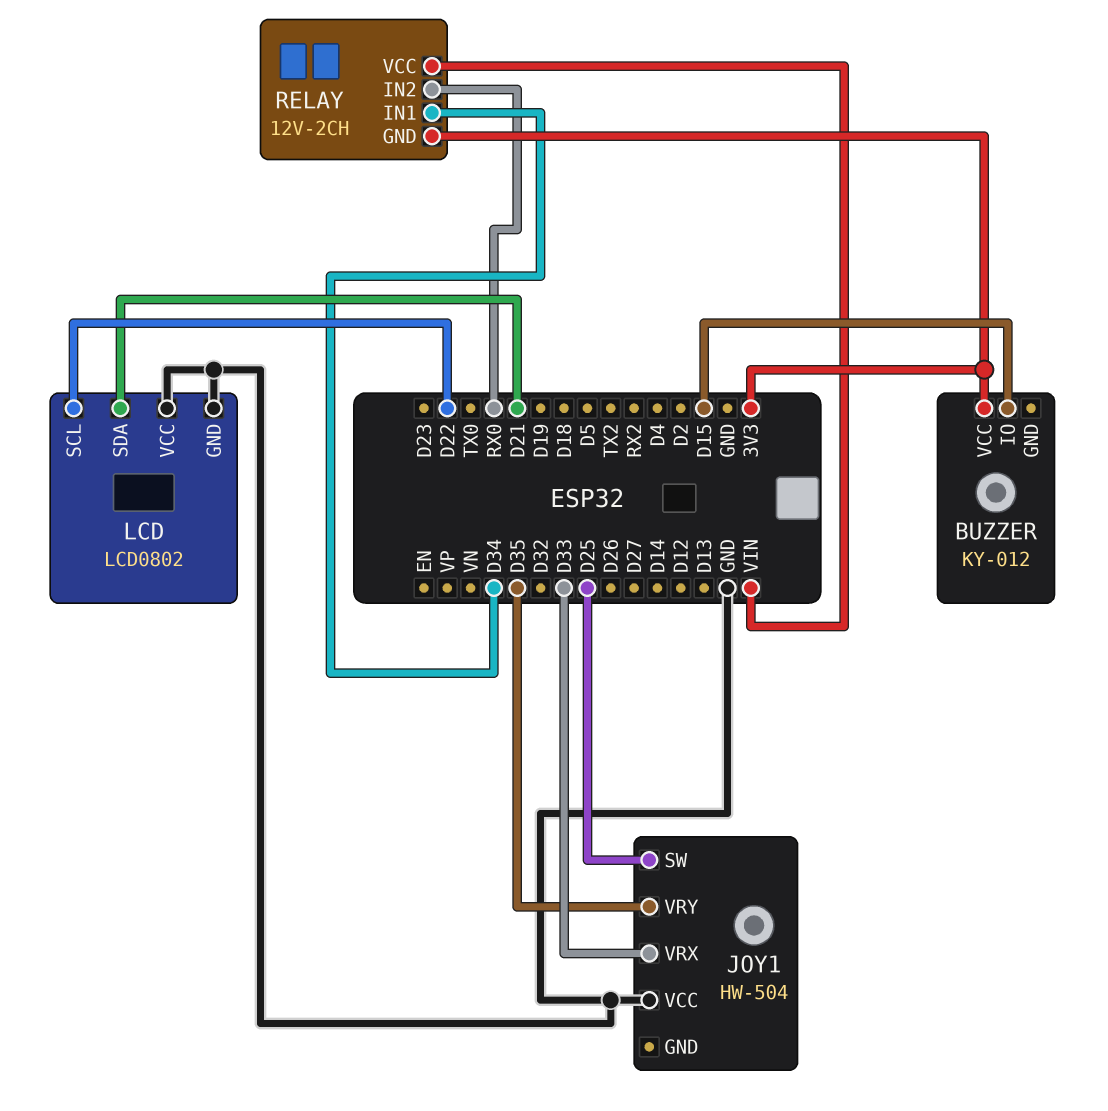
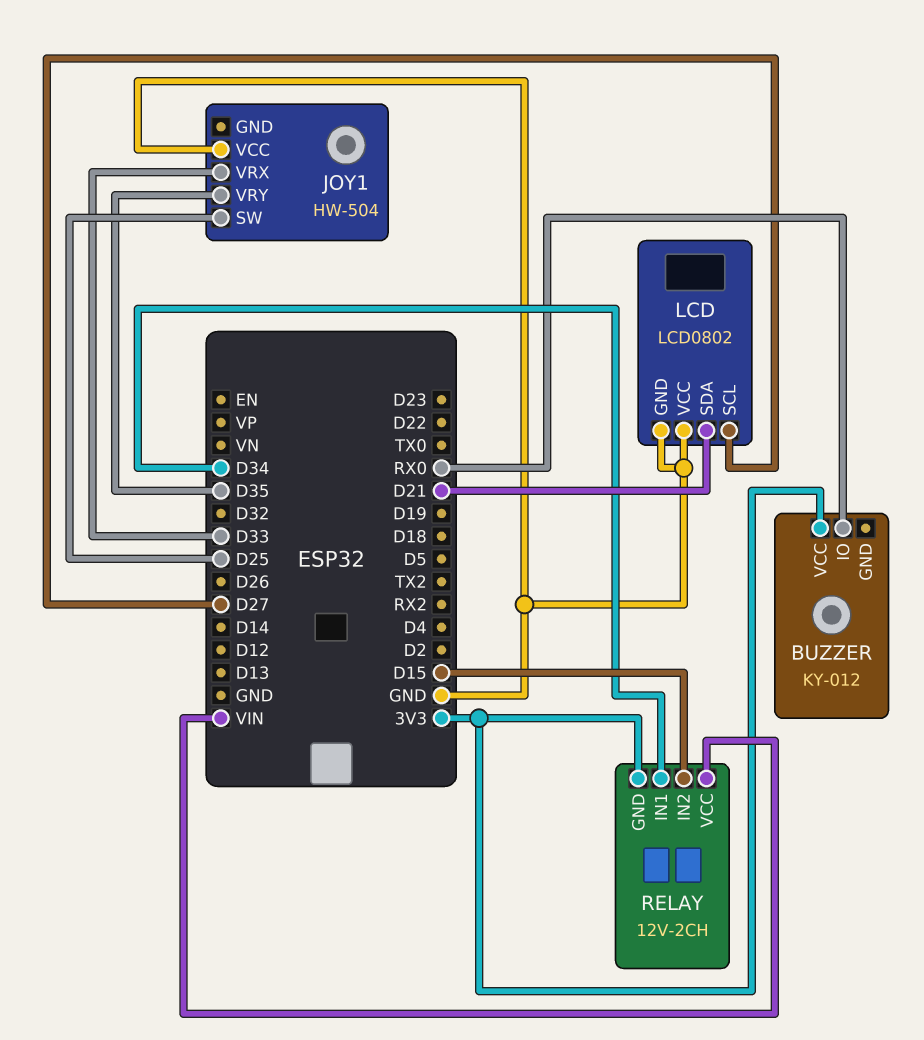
BUZZER pin IO: D15 -> RX0
LCD pin SCL: D22 -> D27
RELAY pin IN2: RX0 -> D15

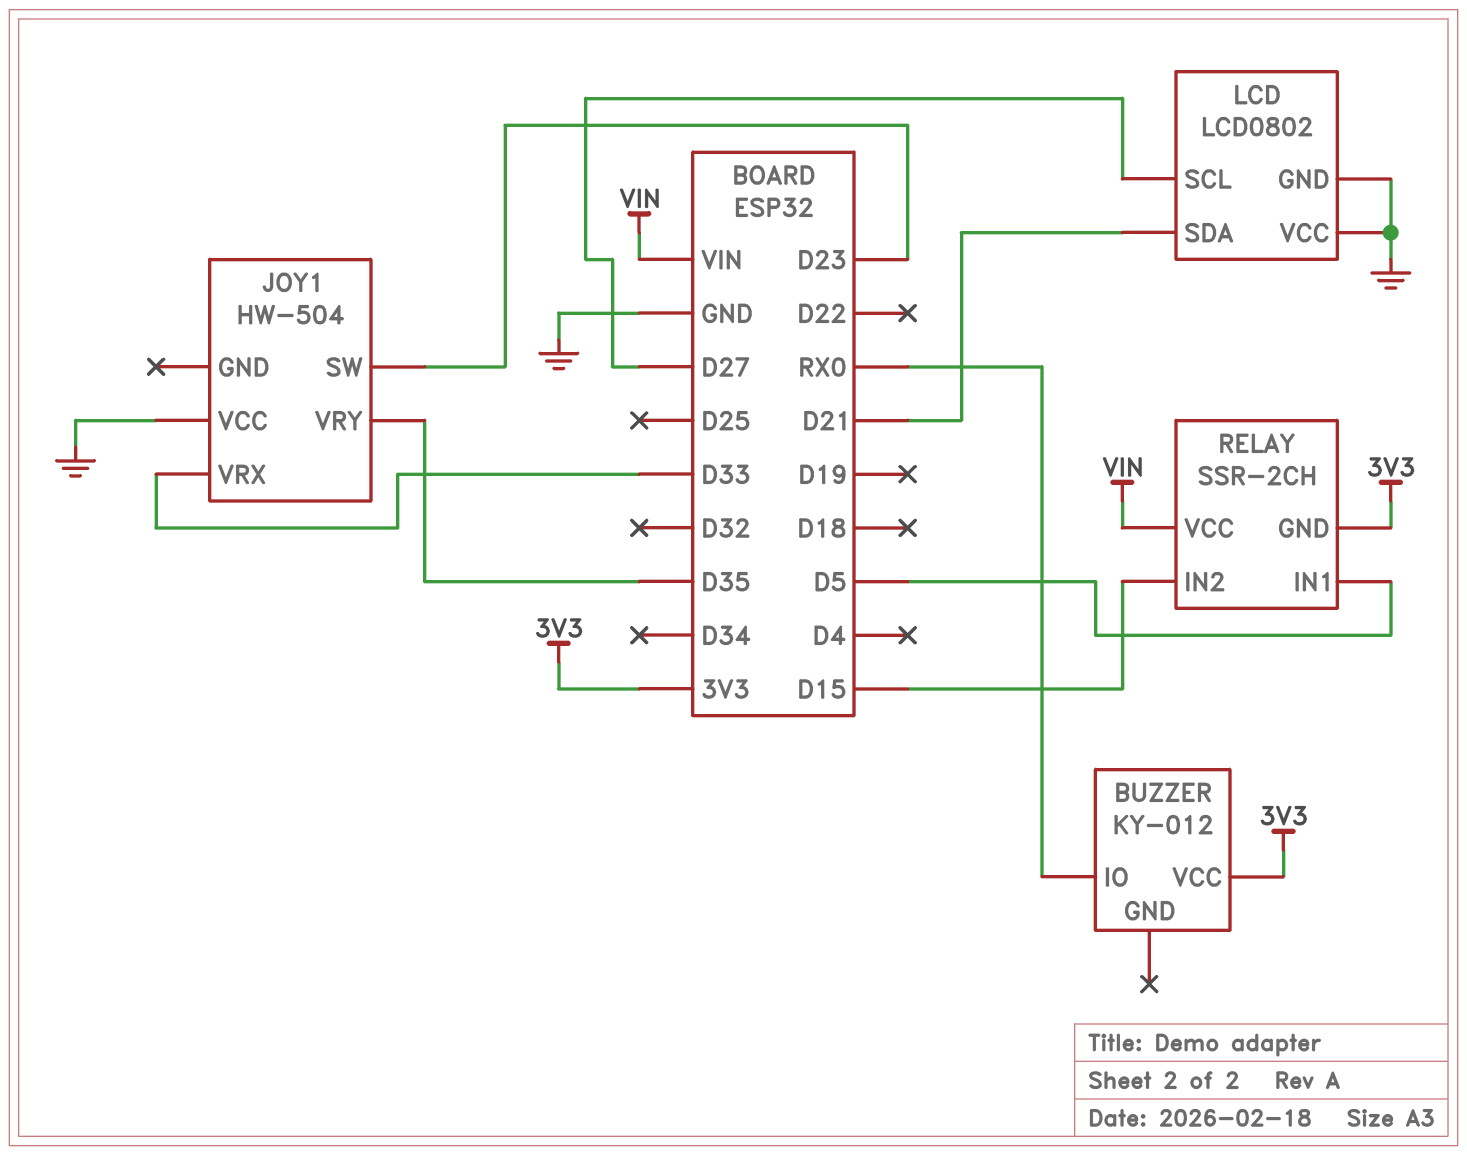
JOY1 pin SW: D25 -> D23
RELAY: 12V-2CH -> SSR-2CH
RELAY pin IN1: D34 -> D5

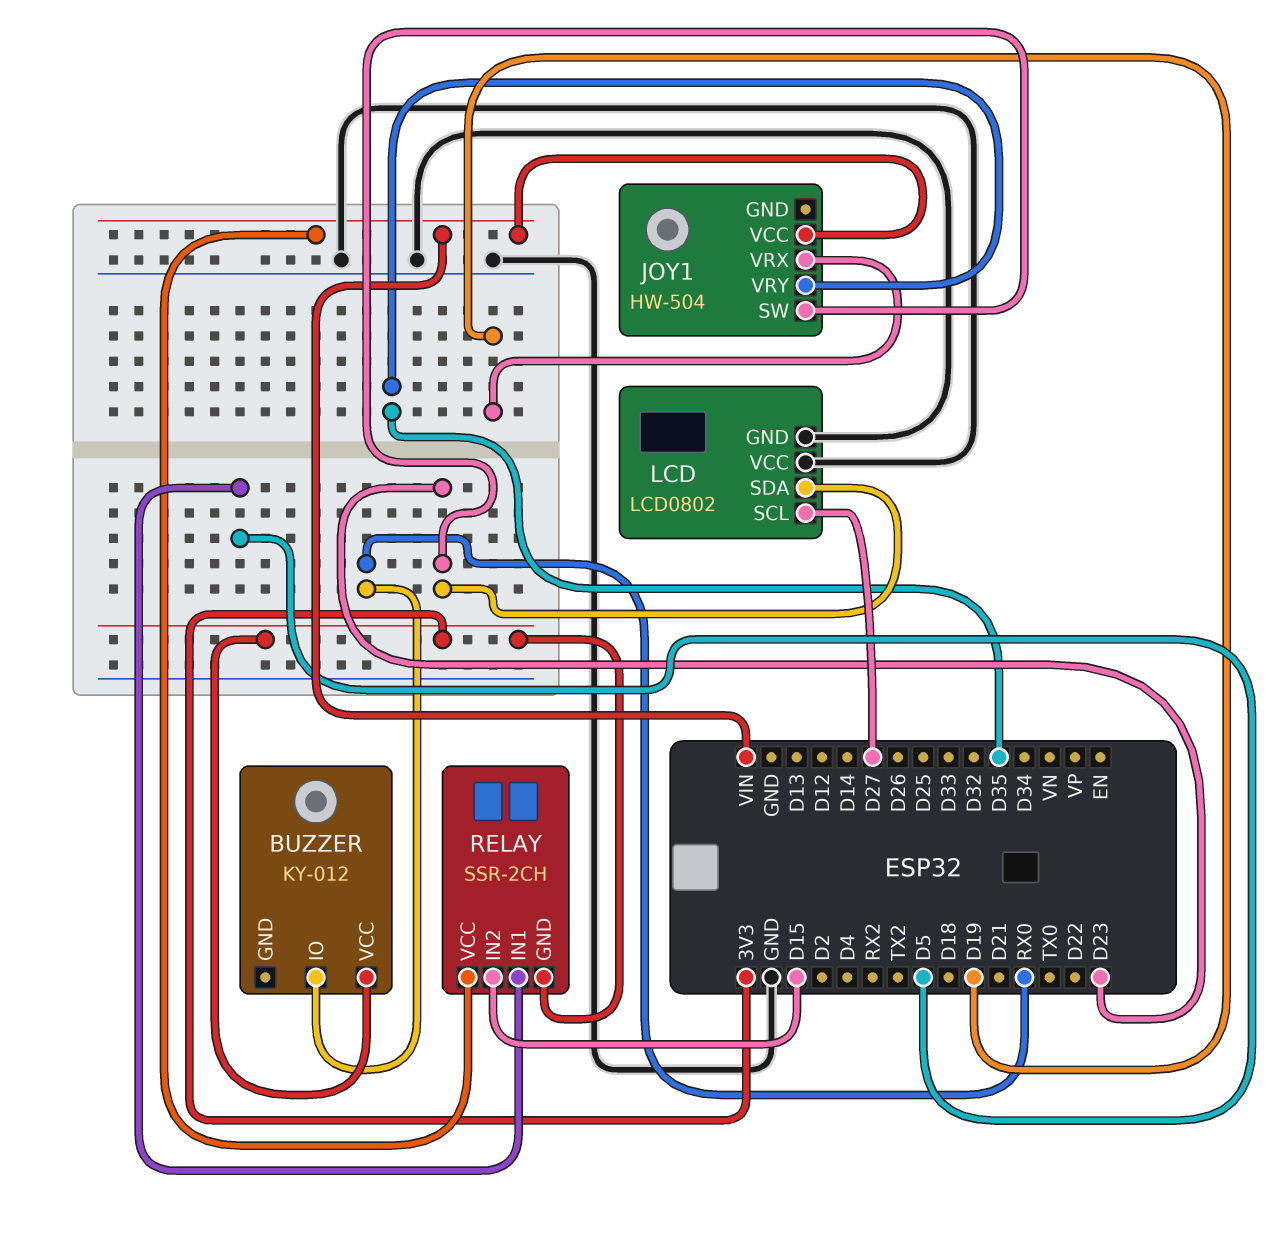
JOY1 pin VCC: GND -> VIN
JOY1 pin VRX: D33 -> D19
LCD pin SDA: D21 -> D23

